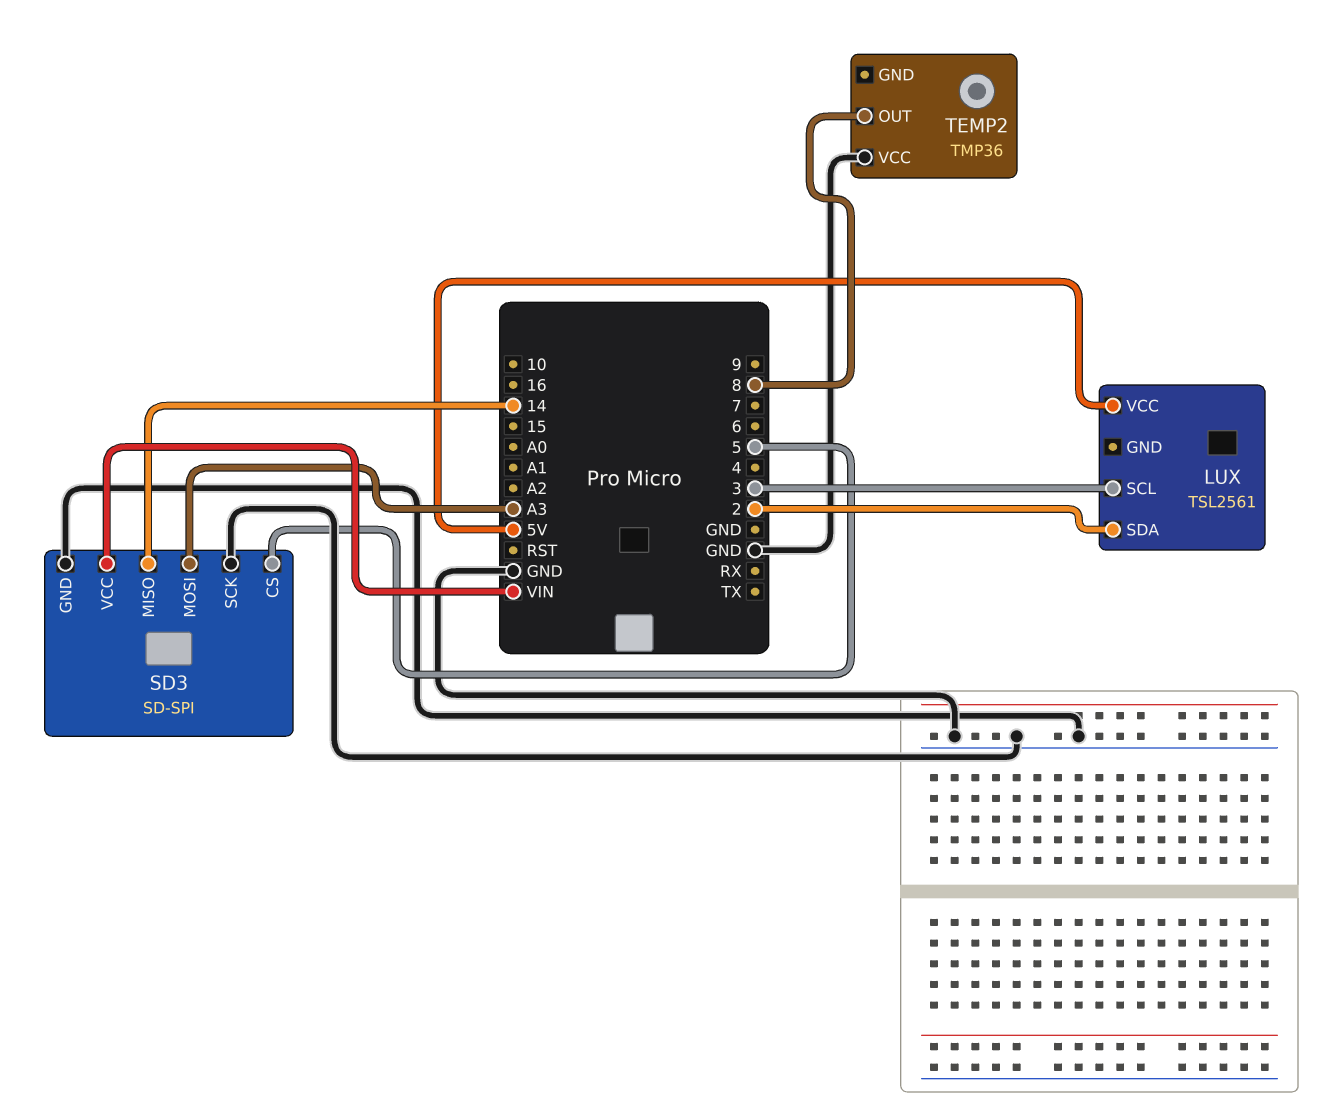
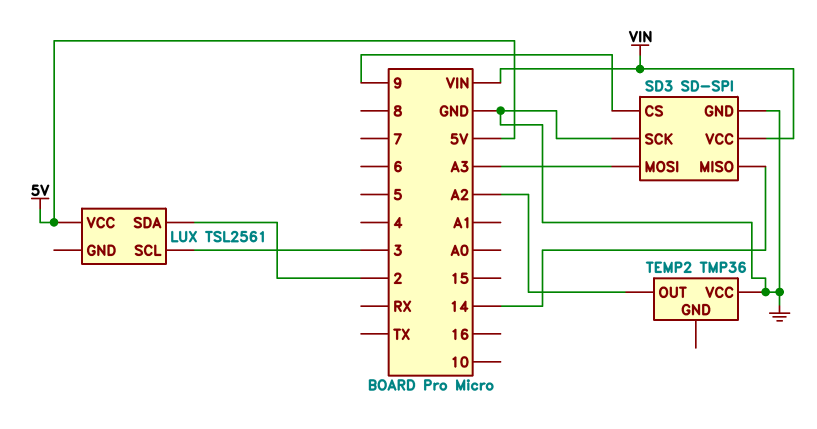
SD3 pin CS: 5 -> 9
TEMP2 pin OUT: 8 -> A2

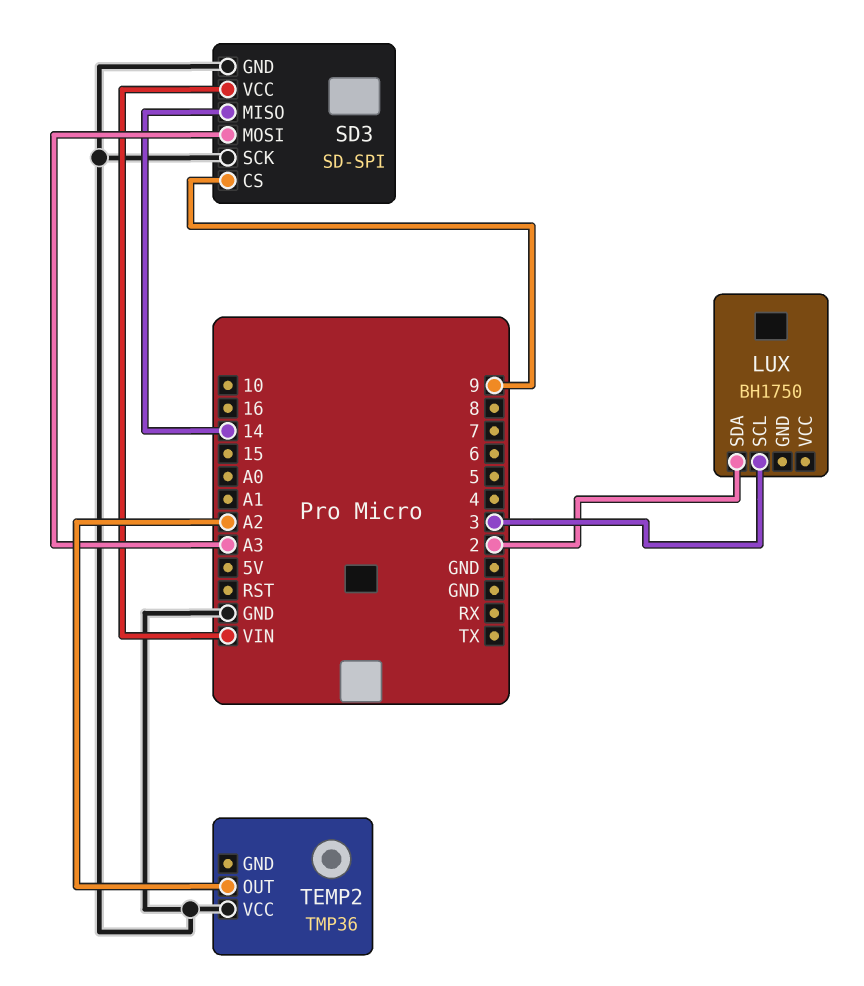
LUX: TSL2561 -> BH1750
LUX pin VCC: 5V -> none

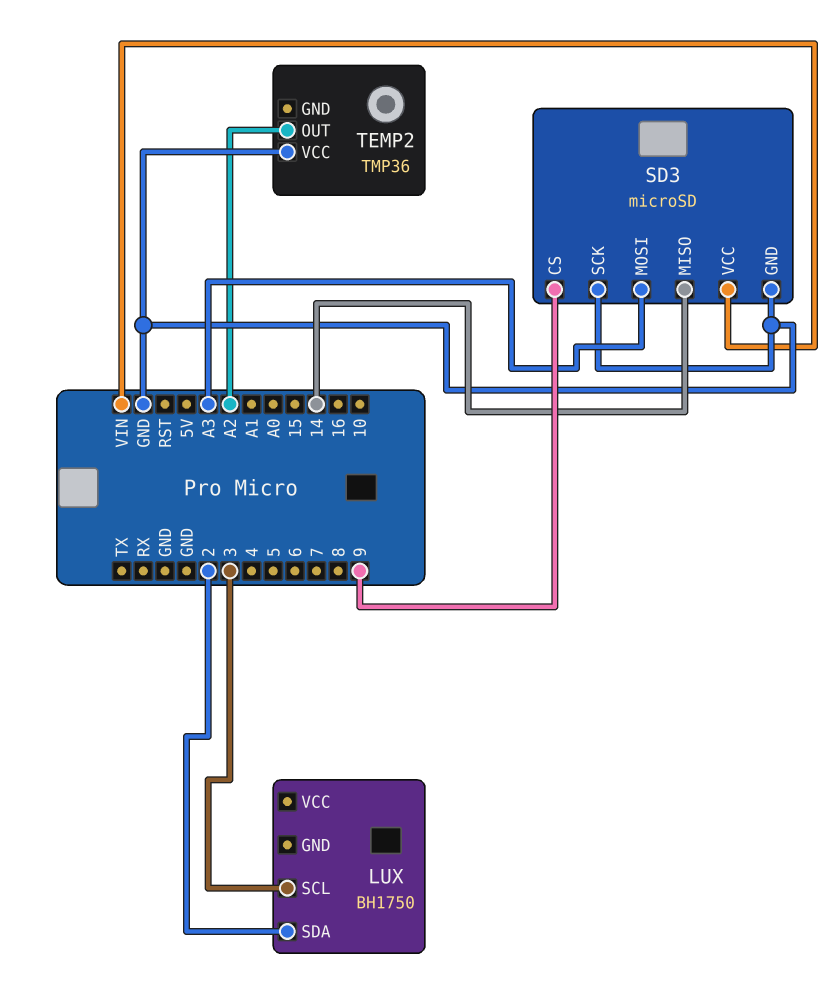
SD3: SD-SPI -> microSD

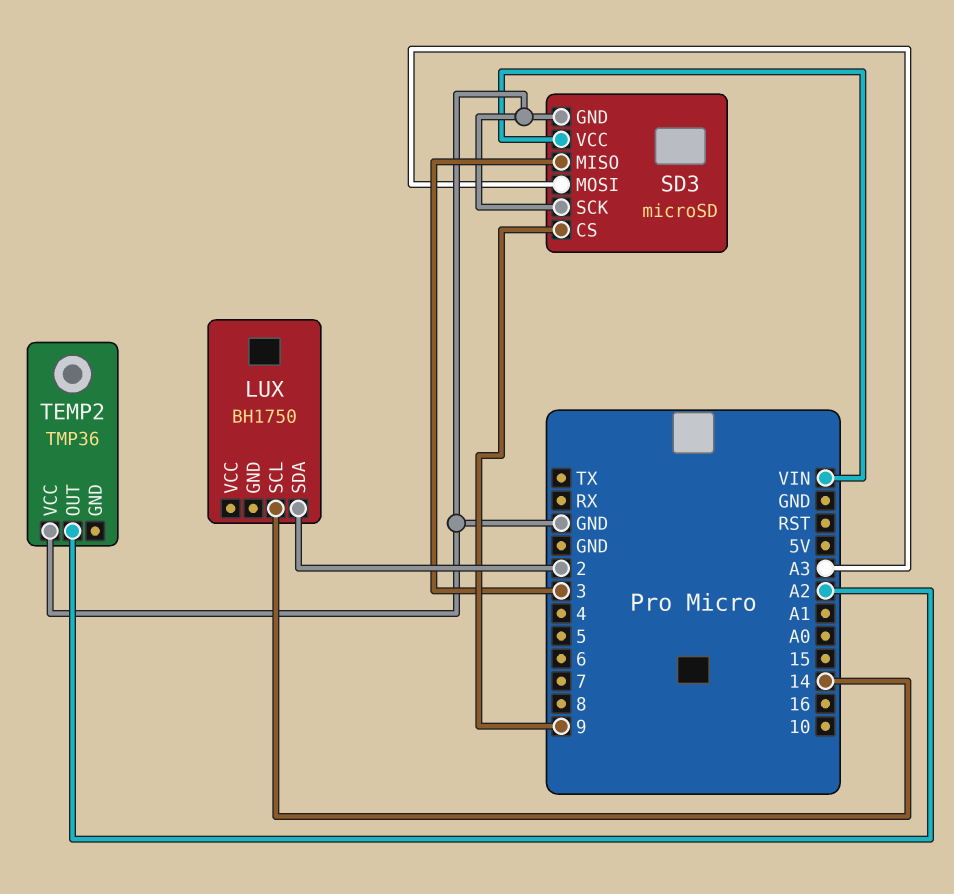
LUX pin SCL: 3 -> 14
SD3 pin MISO: 14 -> 3

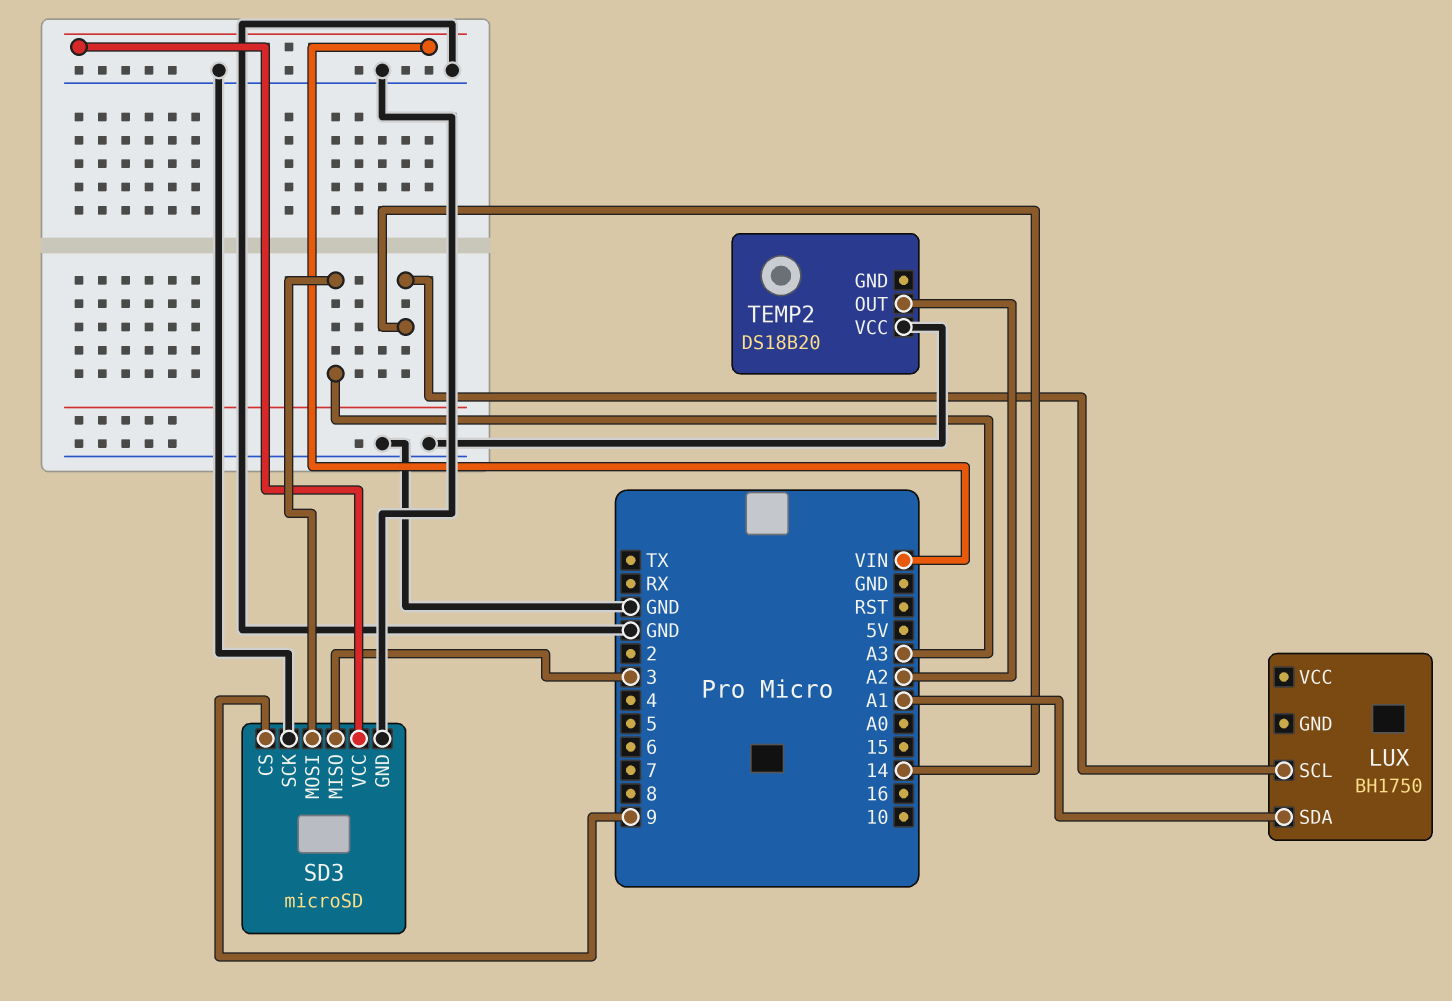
LUX pin SDA: 2 -> A1
TEMP2: TMP36 -> DS18B20

